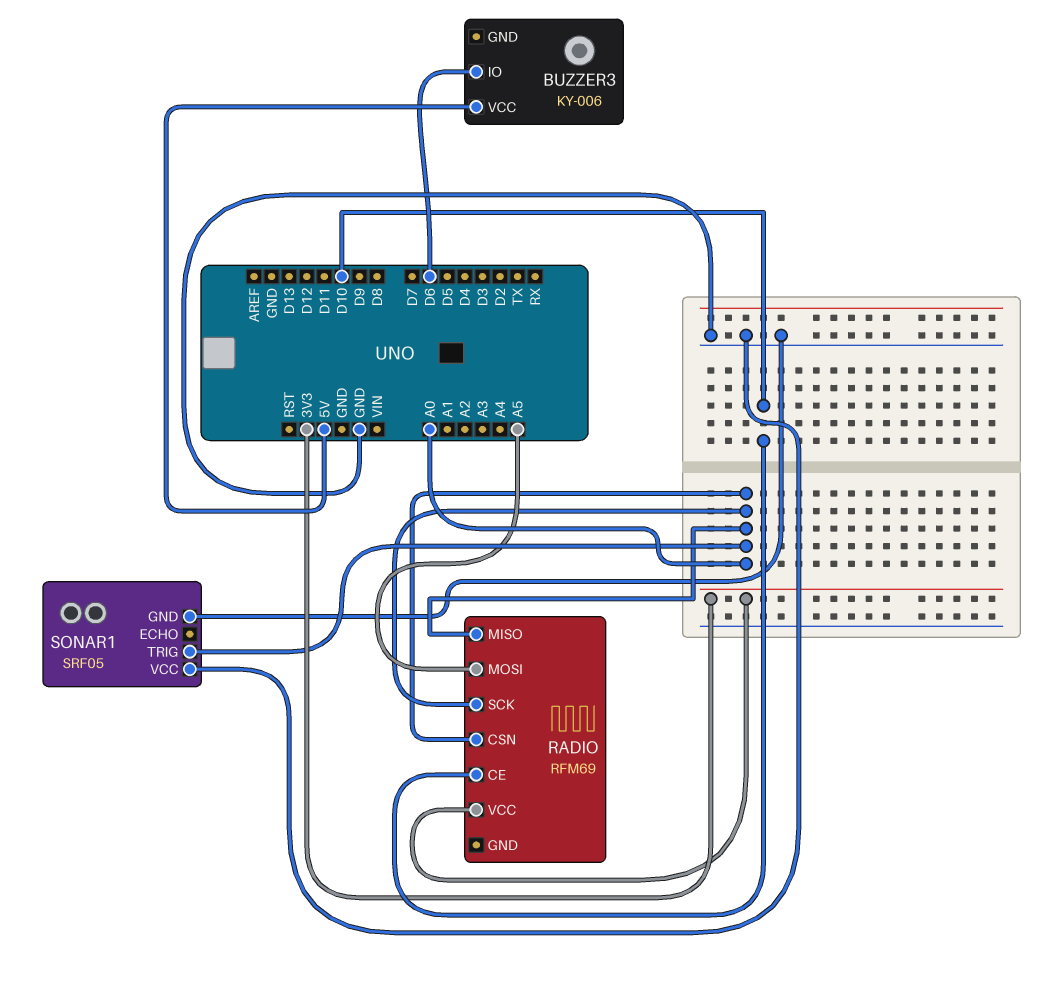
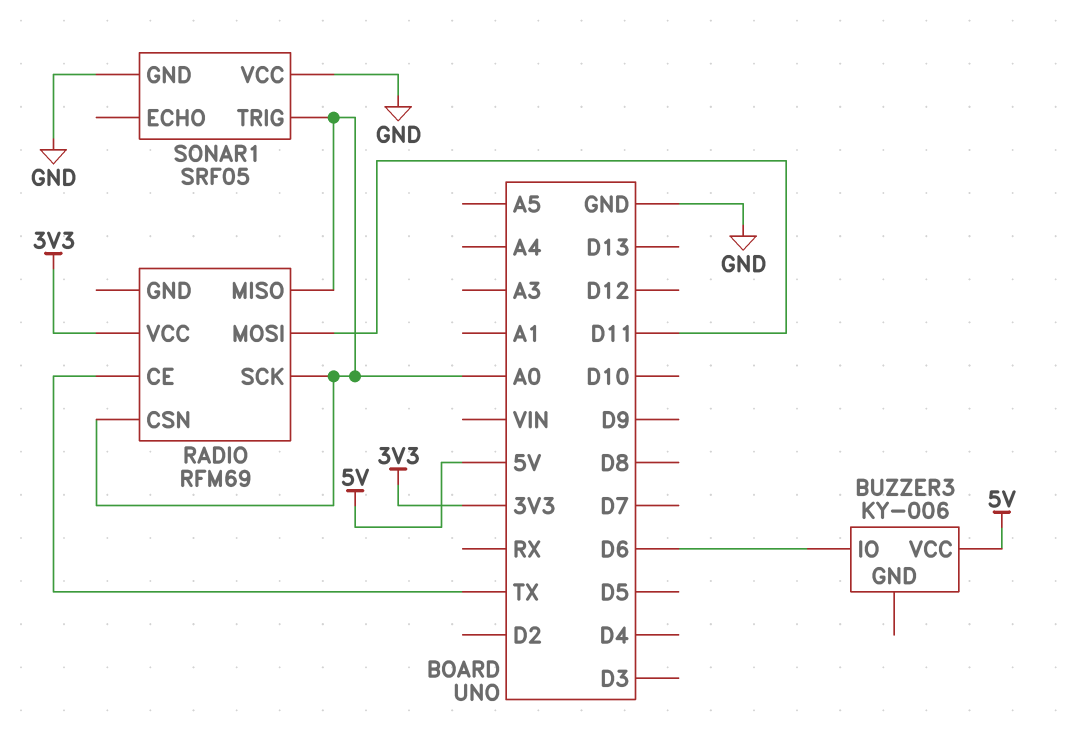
RADIO pin CE: D10 -> TX
RADIO pin MOSI: A5 -> D11

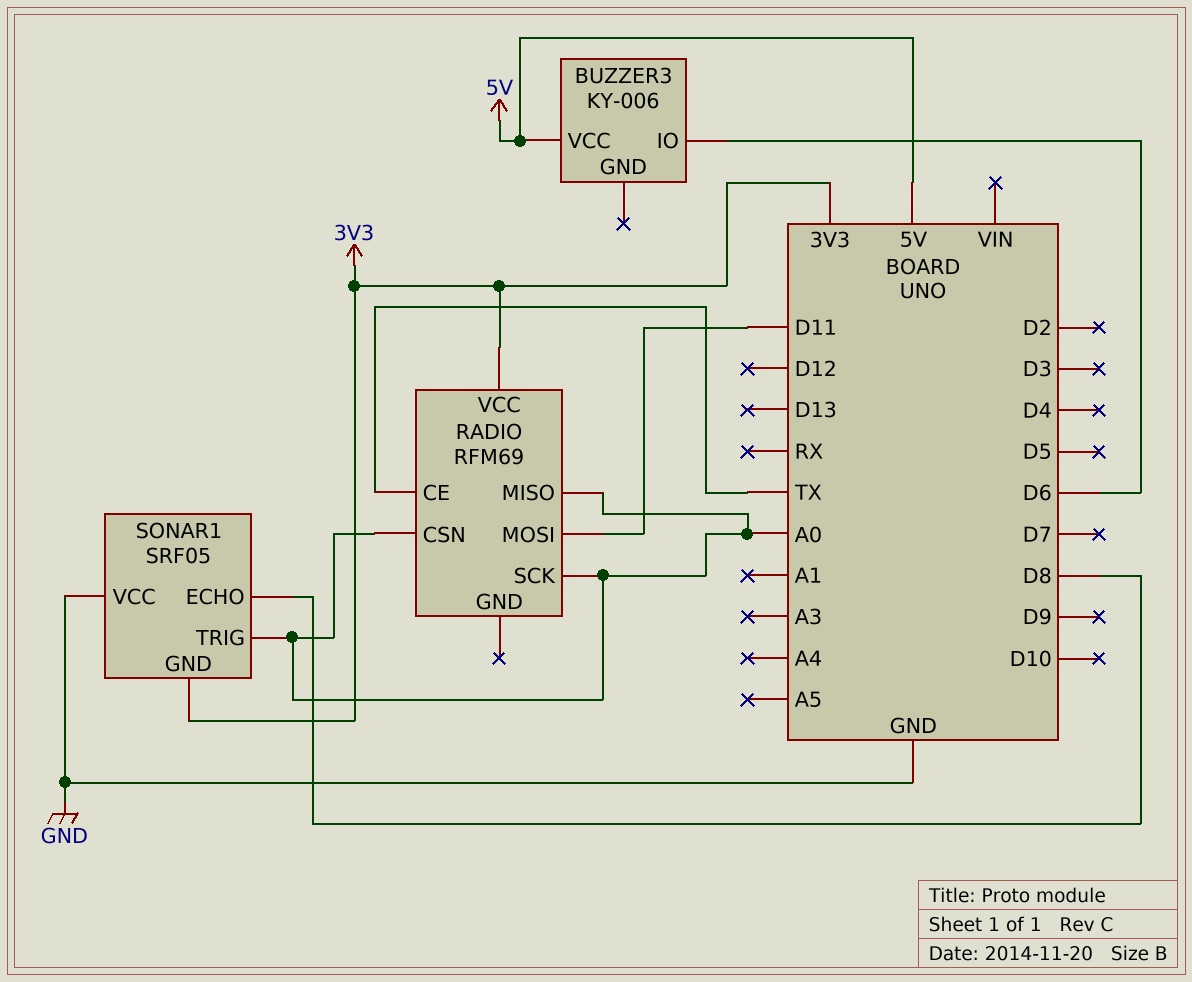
SONAR1 pin ECHO: none -> D8
SONAR1 pin GND: GND -> 3V3

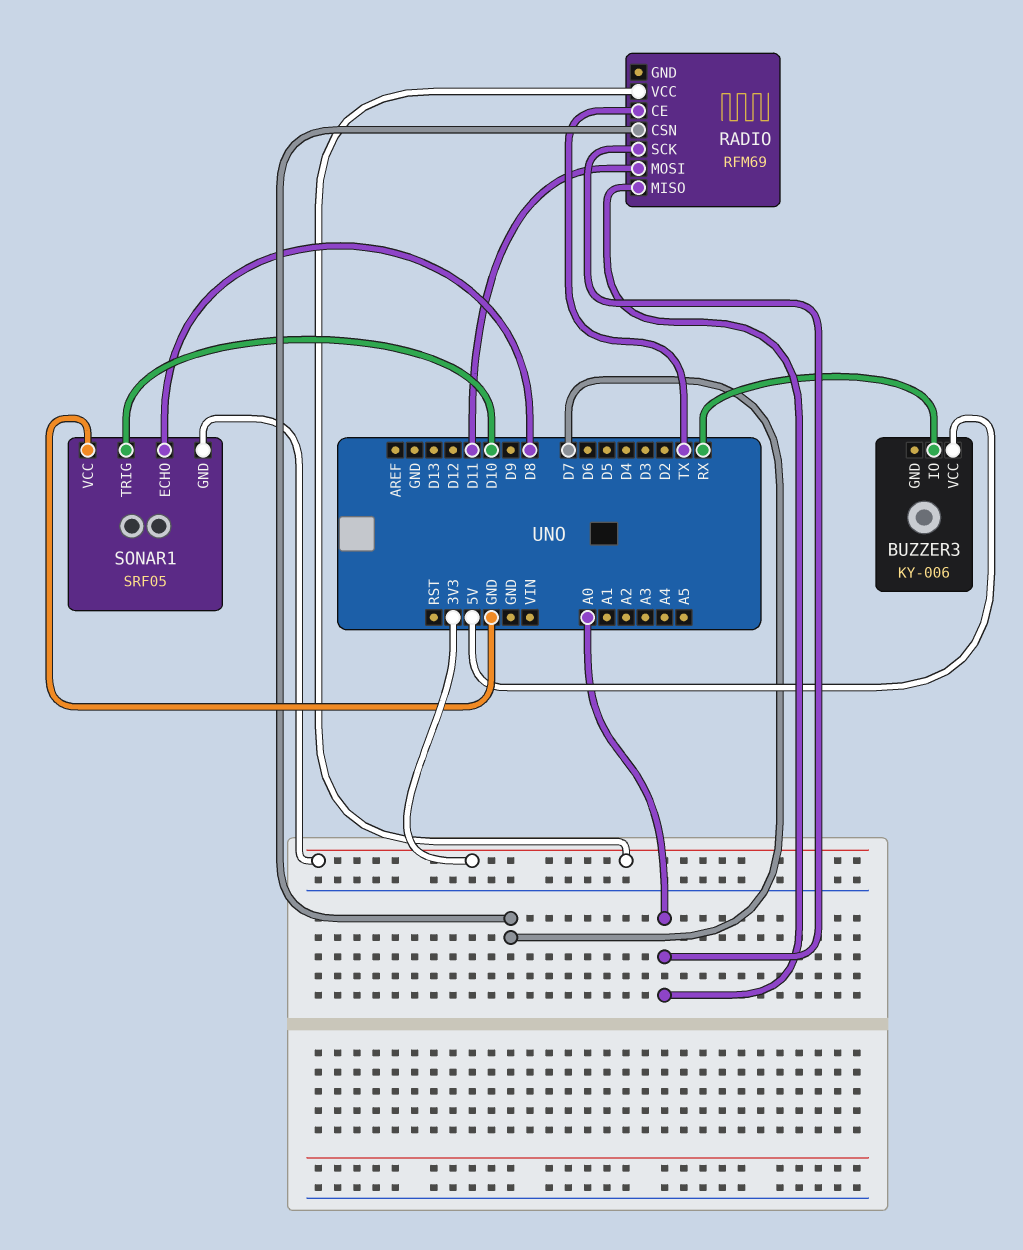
BUZZER3 pin IO: D6 -> RX
RADIO pin CSN: A0 -> D7
SONAR1 pin TRIG: A0 -> D10

